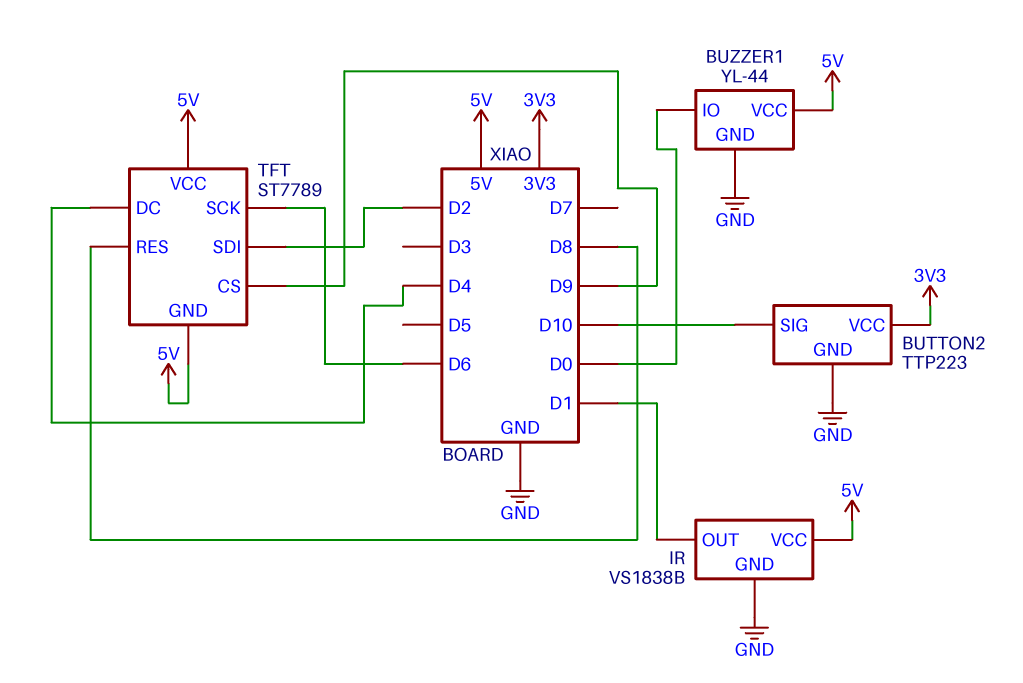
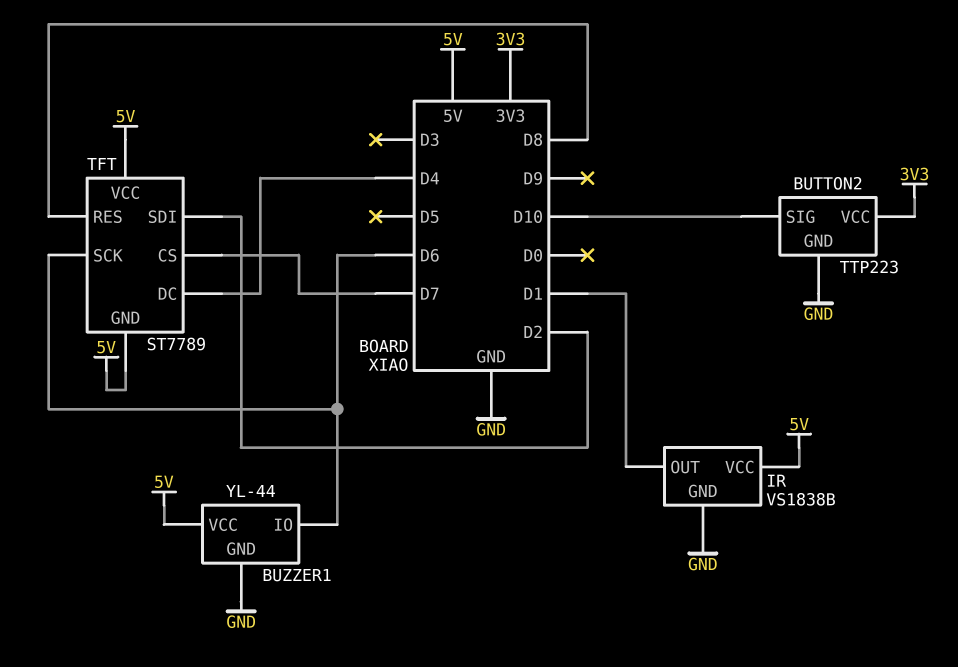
BUZZER1 pin IO: D0 -> D6
TFT pin CS: D9 -> D7

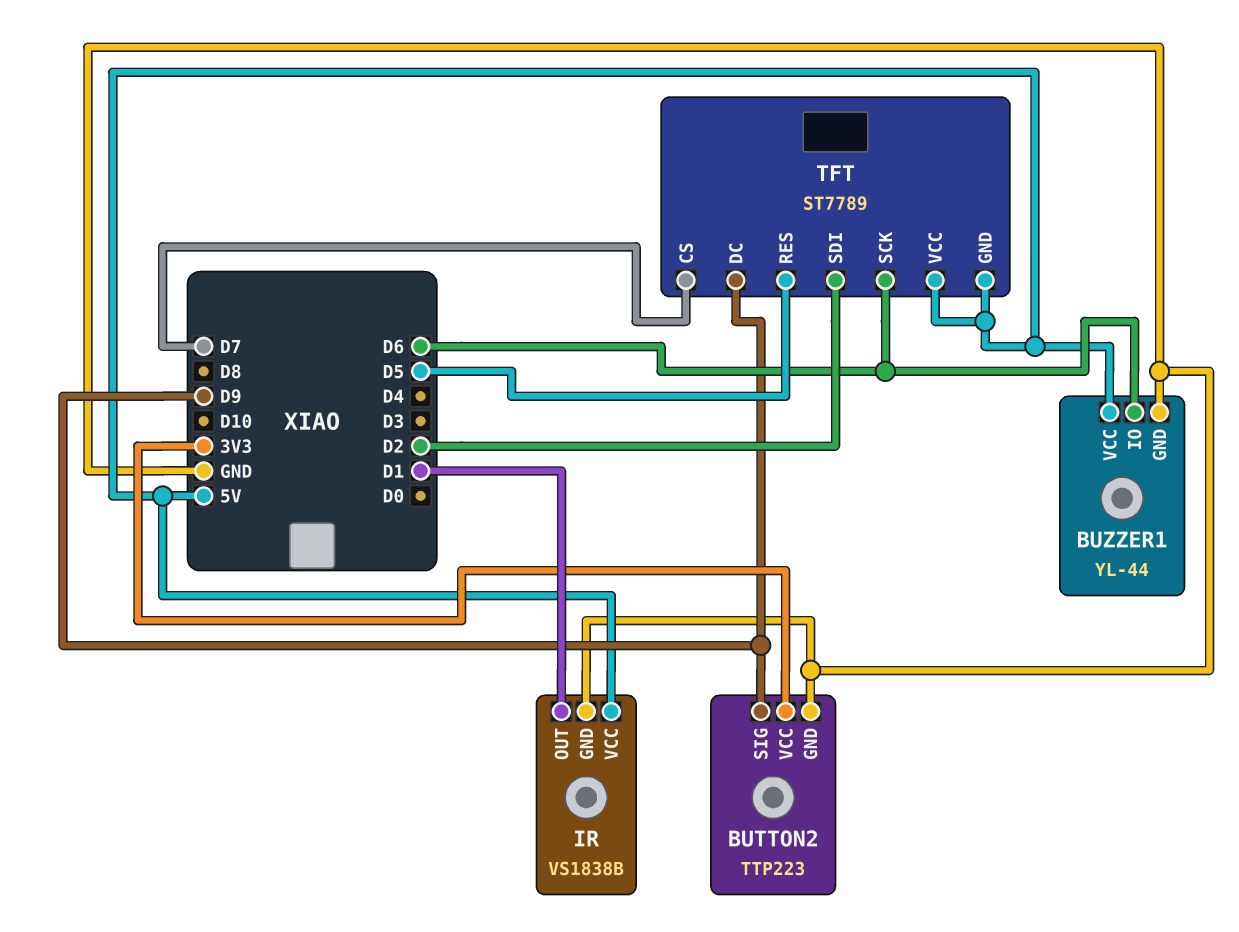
BUTTON2 pin SIG: D10 -> D9
TFT pin DC: D4 -> D9
TFT pin RES: D8 -> D5

